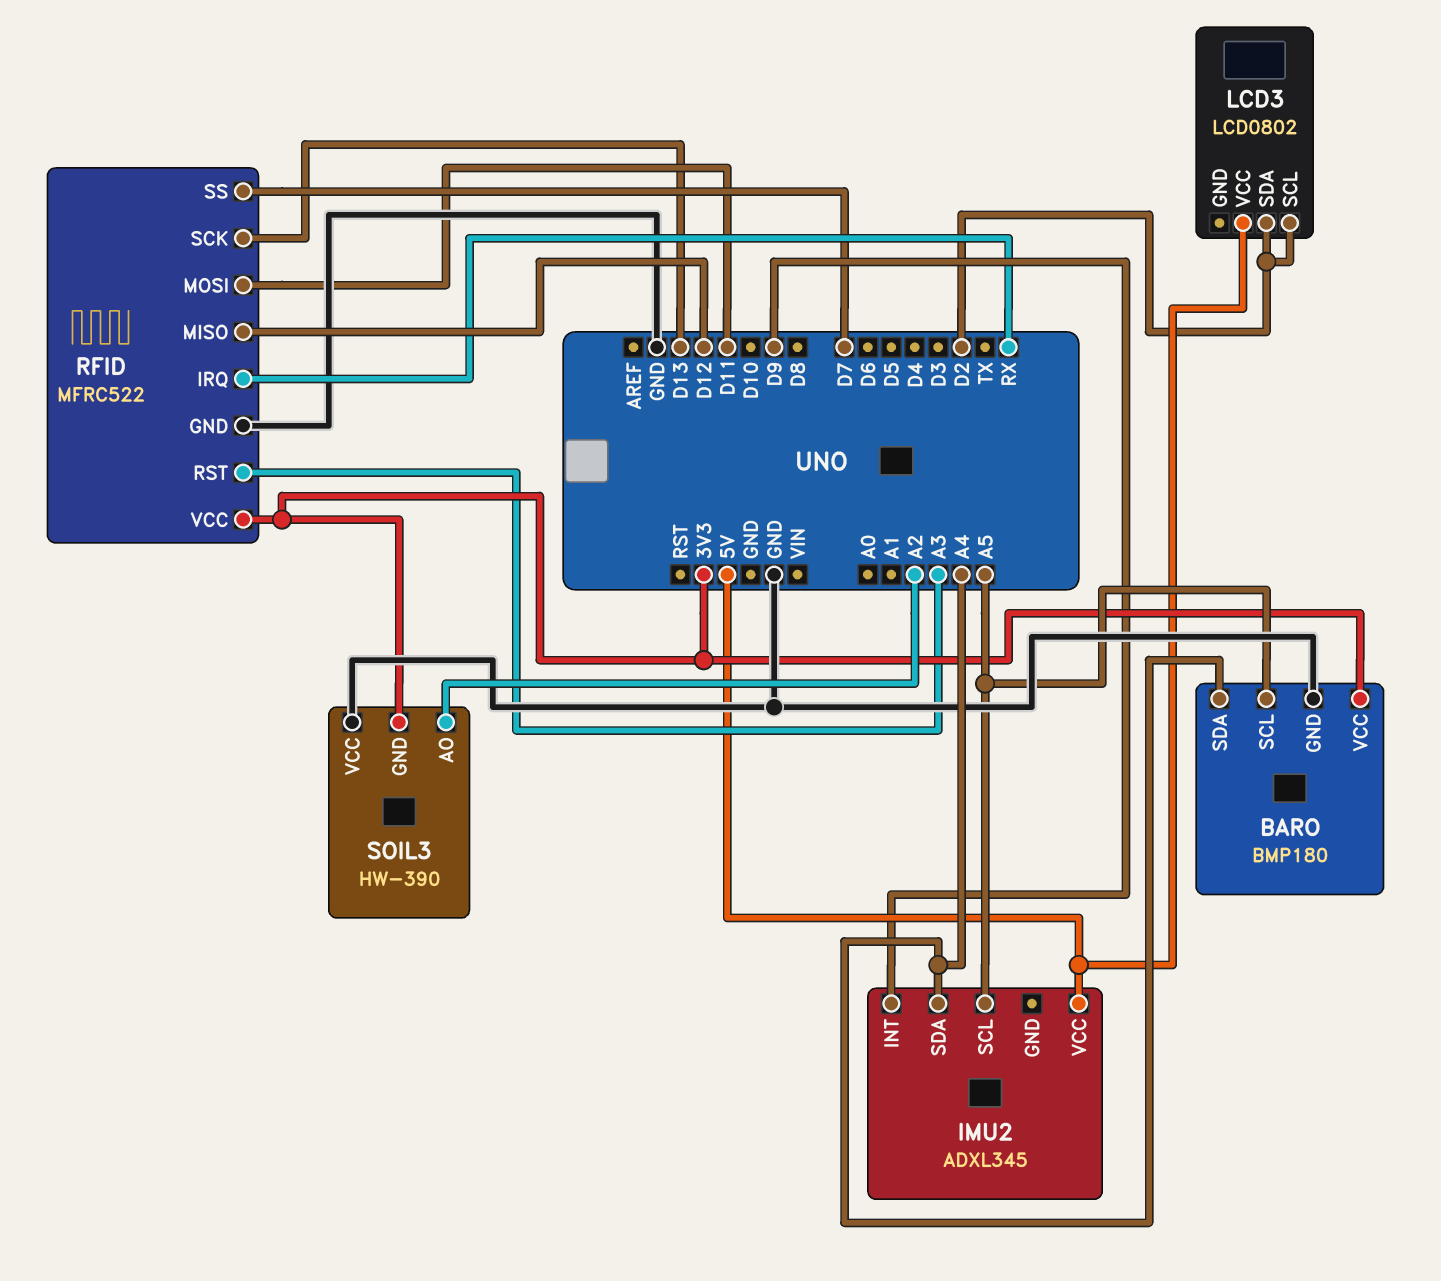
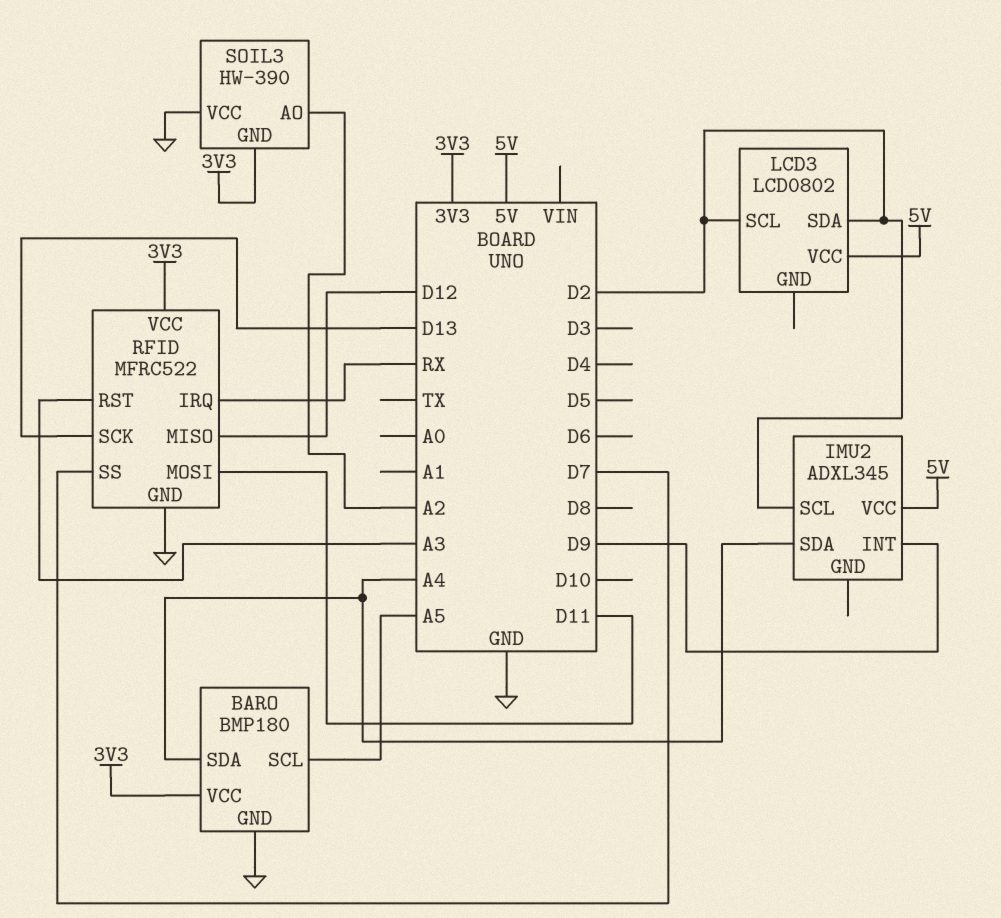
IMU2 pin SCL: A5 -> D2

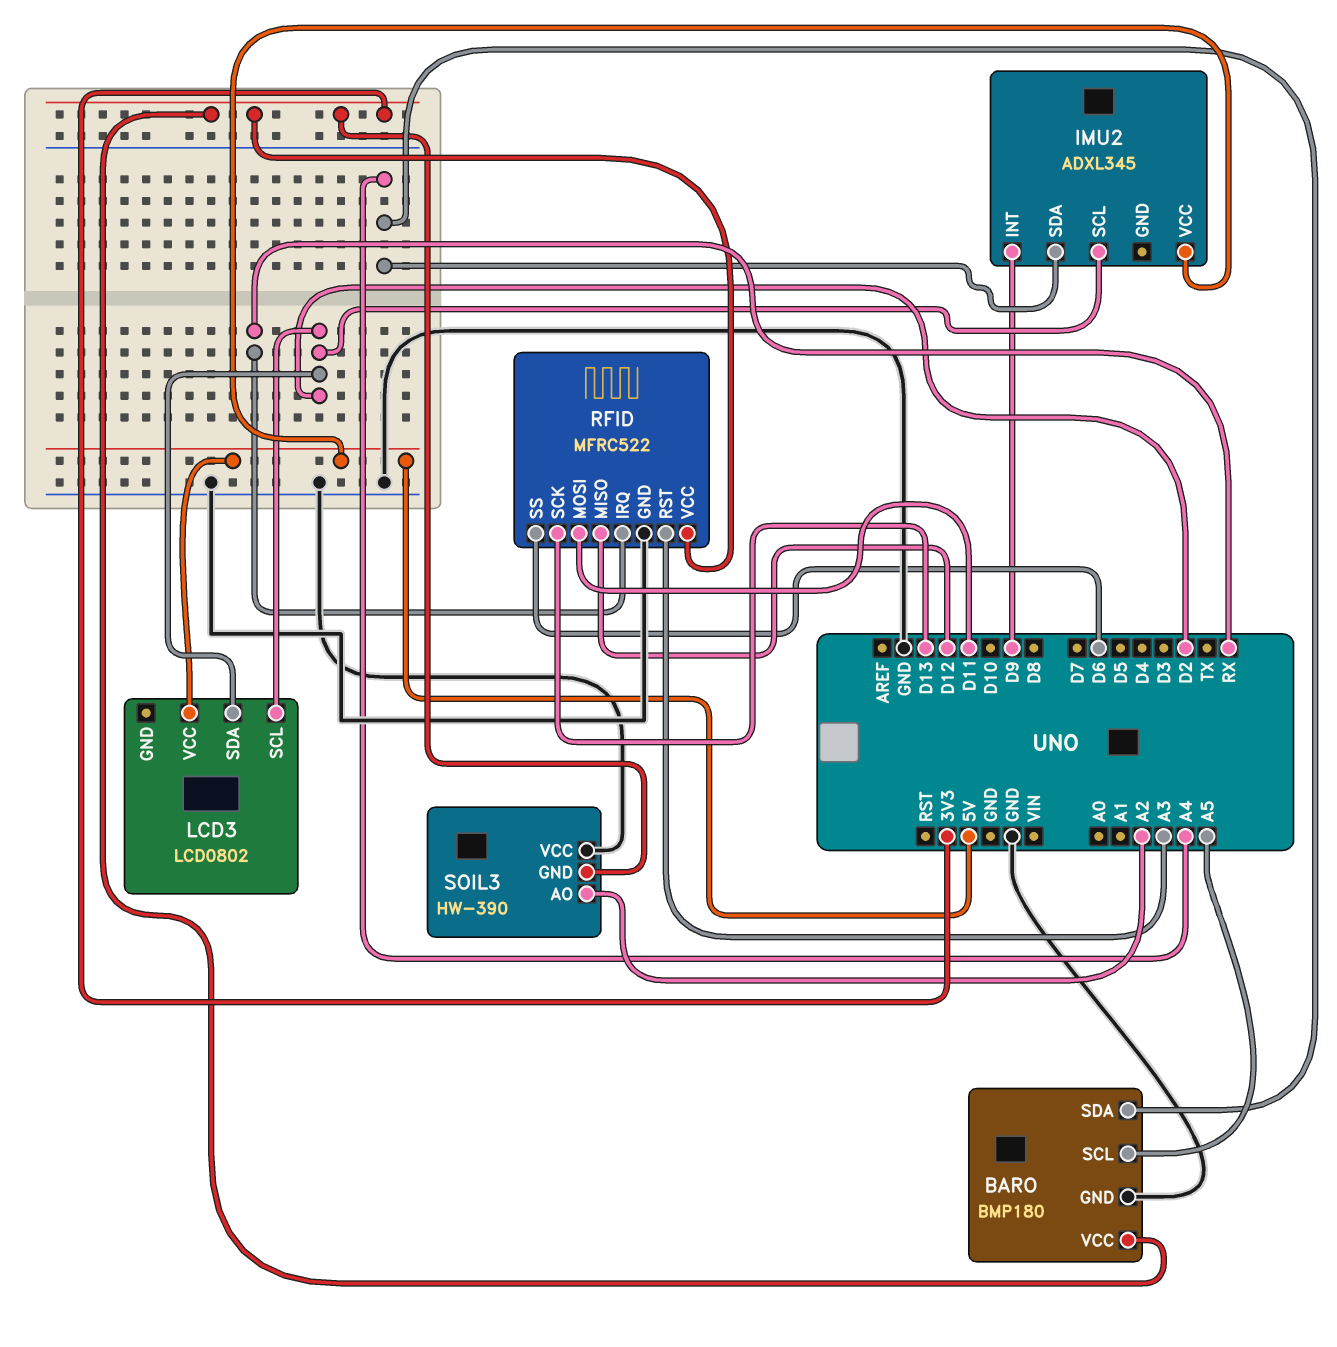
RFID pin SS: D7 -> D6

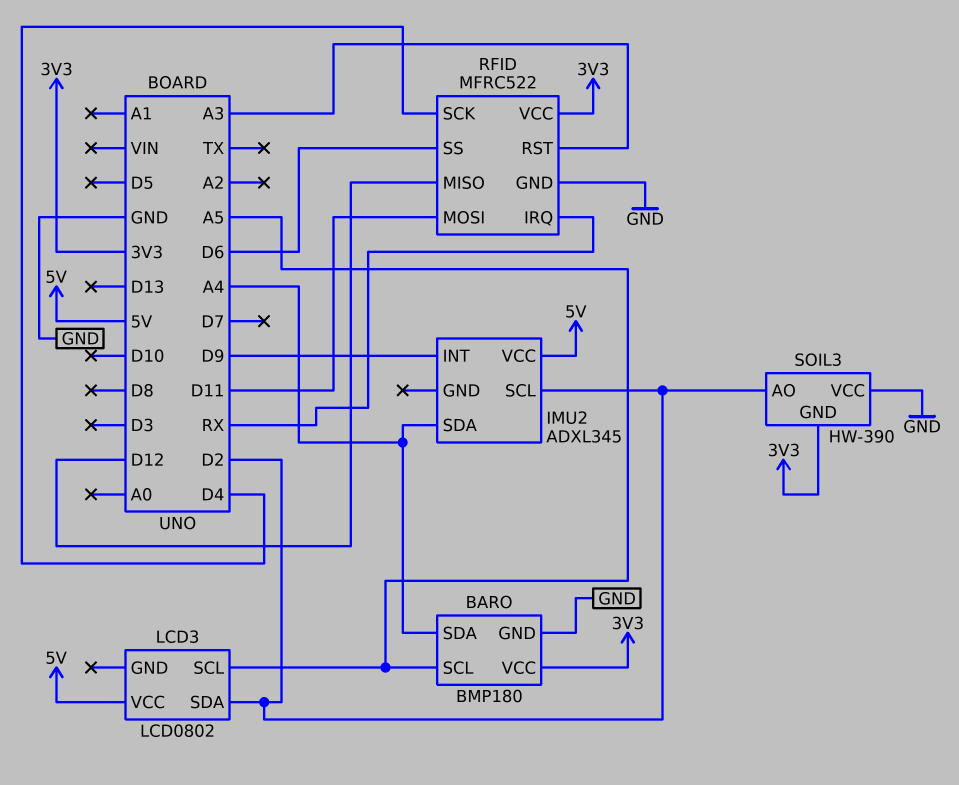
LCD3 pin SCL: D2 -> A5
RFID pin SCK: D13 -> D4
SOIL3 pin AO: A2 -> D2

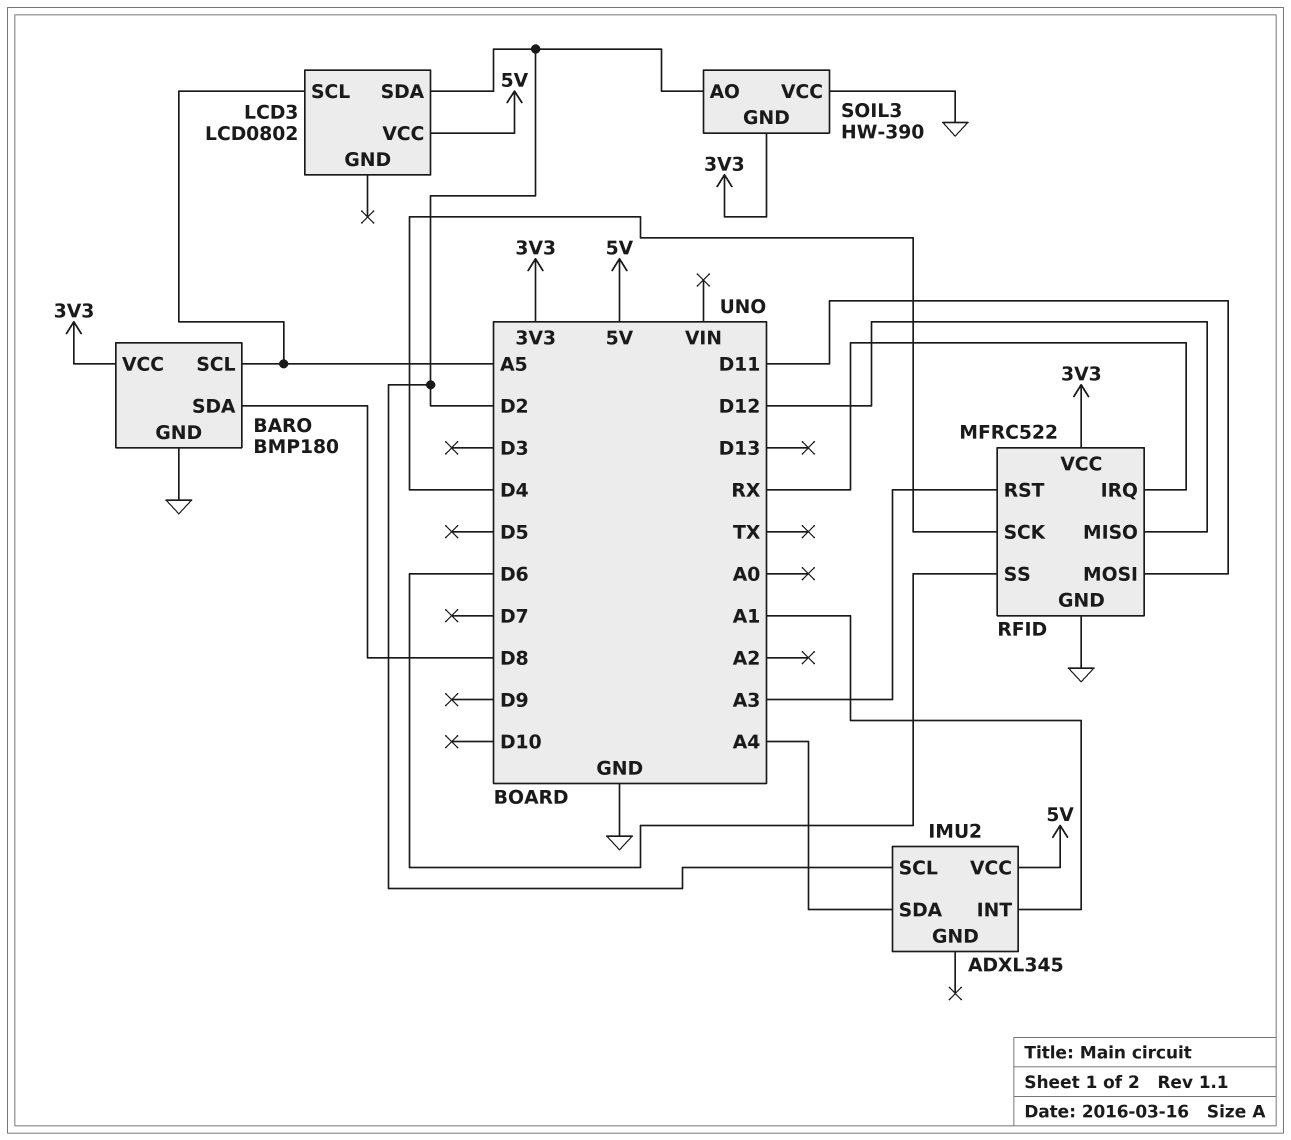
BARO pin SDA: A4 -> D8
IMU2 pin INT: D9 -> A1

